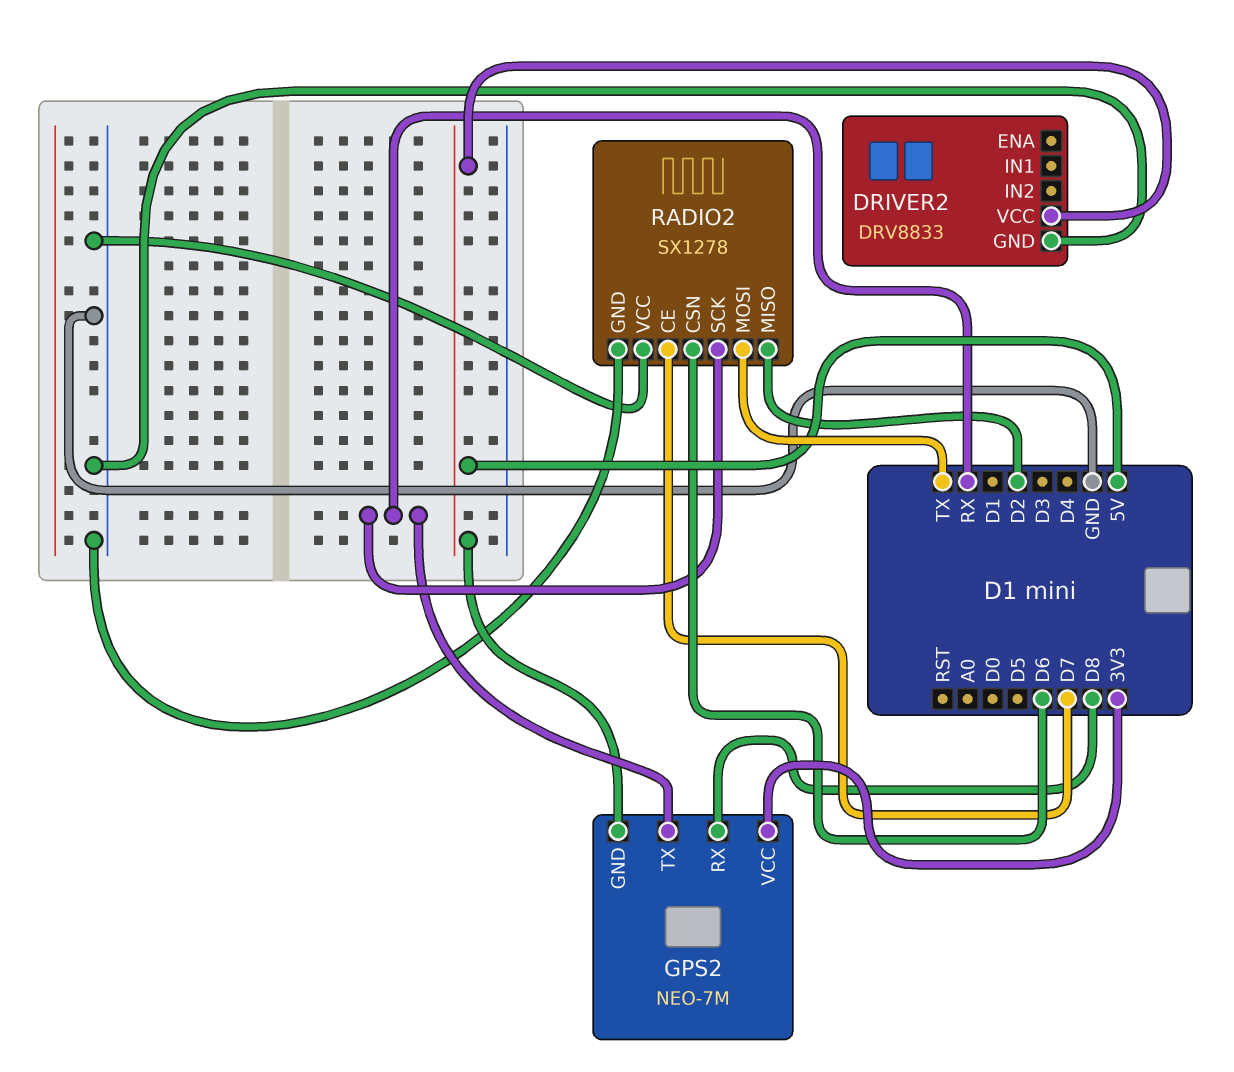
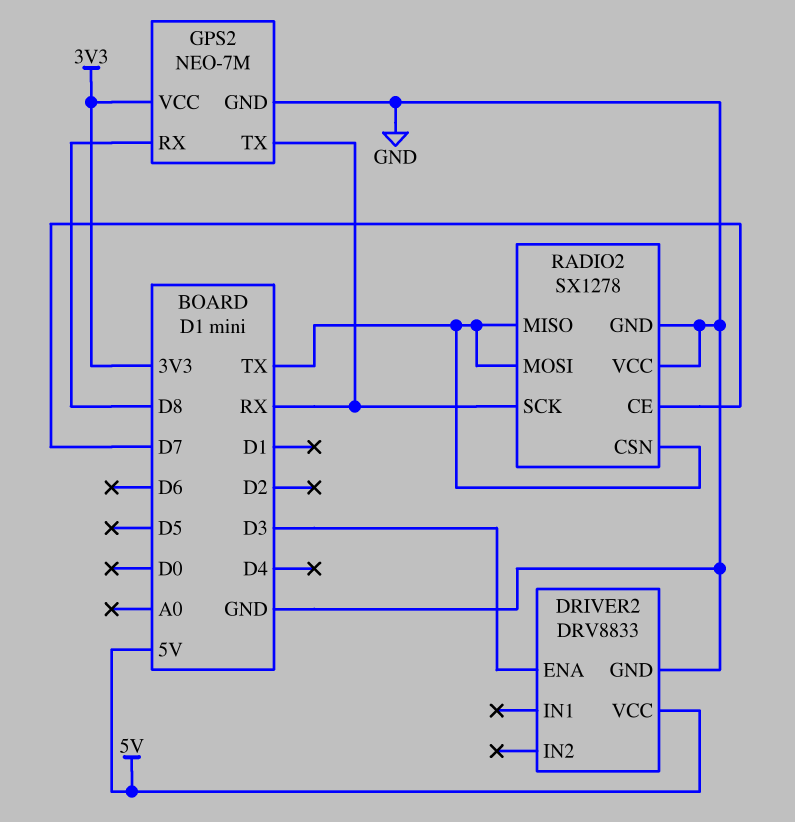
DRIVER2 pin ENA: none -> D3
GPS2 pin GND: 5V -> GND
RADIO2 pin CSN: D6 -> TX
RADIO2 pin MISO: D2 -> TX

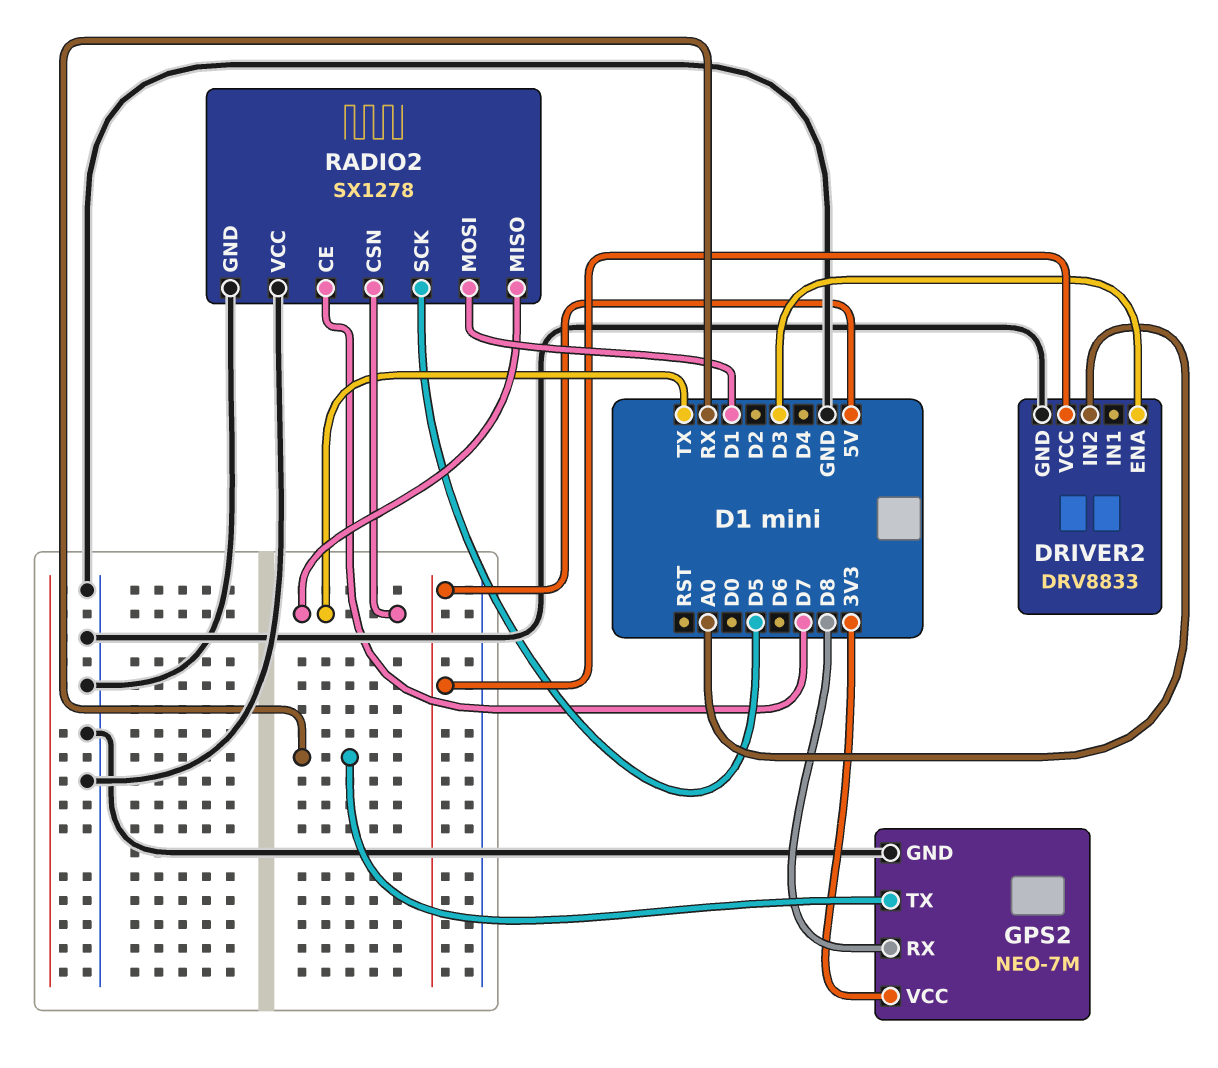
DRIVER2 pin IN2: none -> A0
RADIO2 pin MOSI: TX -> D1
RADIO2 pin SCK: RX -> D5

